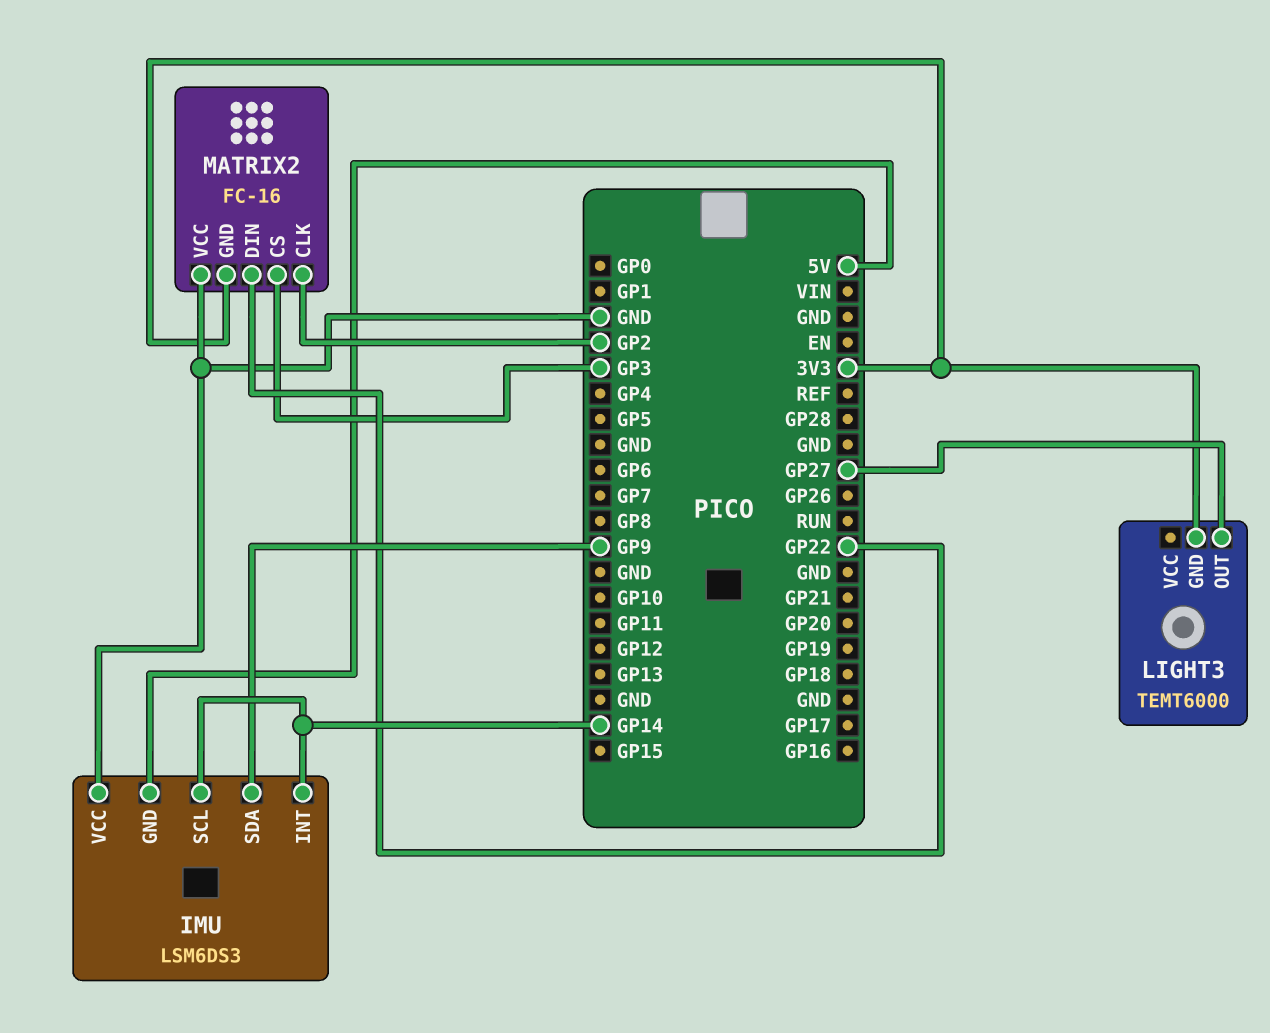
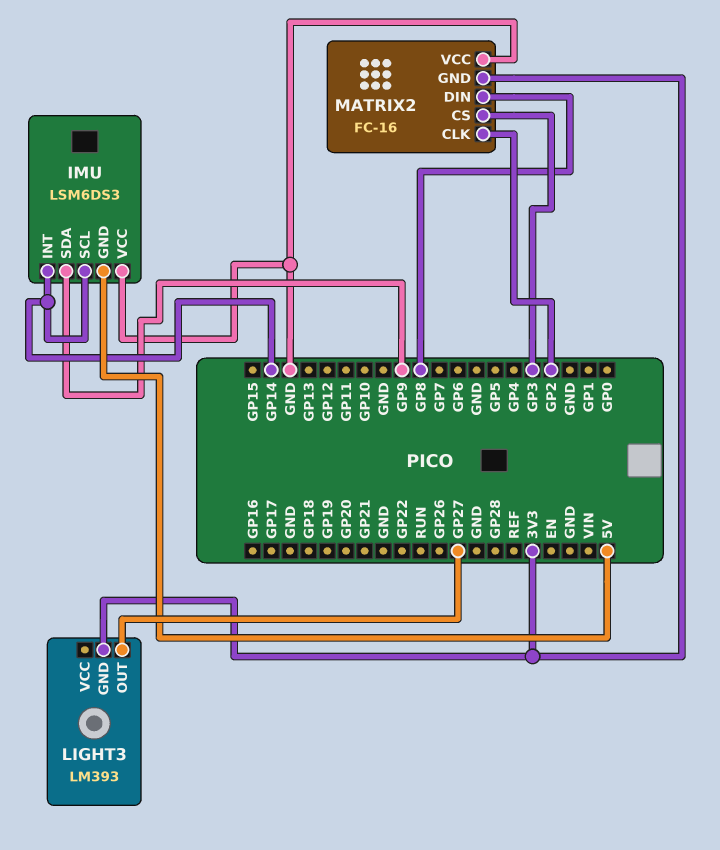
LIGHT3: TEMT6000 -> LM393
MATRIX2 pin DIN: GP22 -> GP8

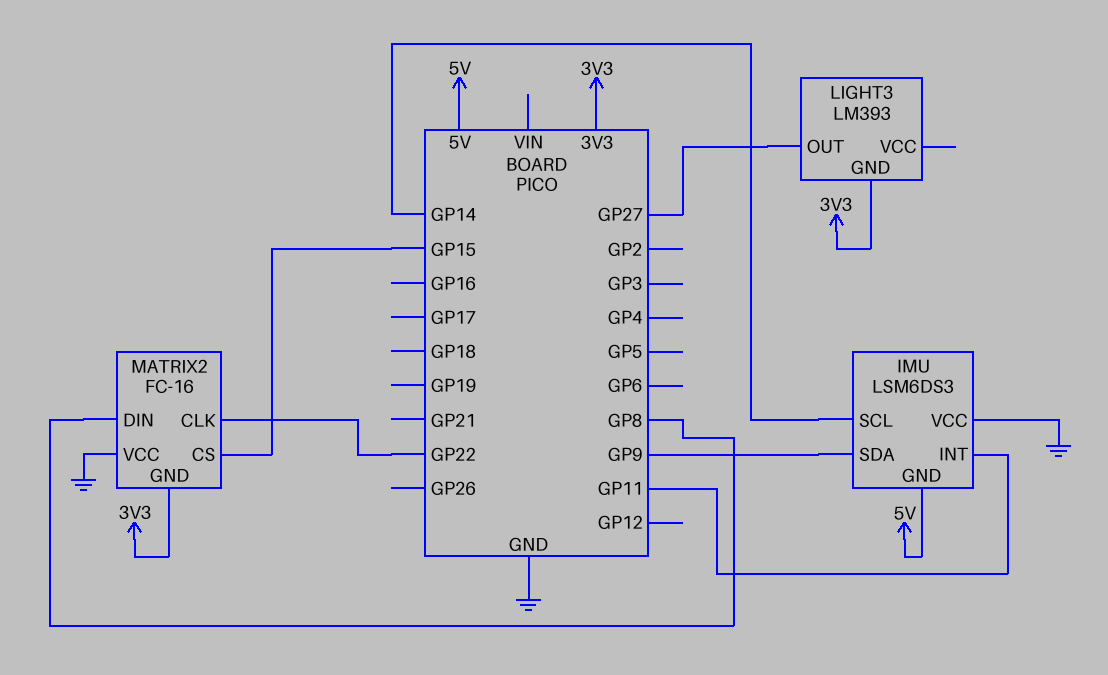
IMU pin INT: GP14 -> GP11
MATRIX2 pin CLK: GP2 -> GP22
MATRIX2 pin CS: GP3 -> GP15

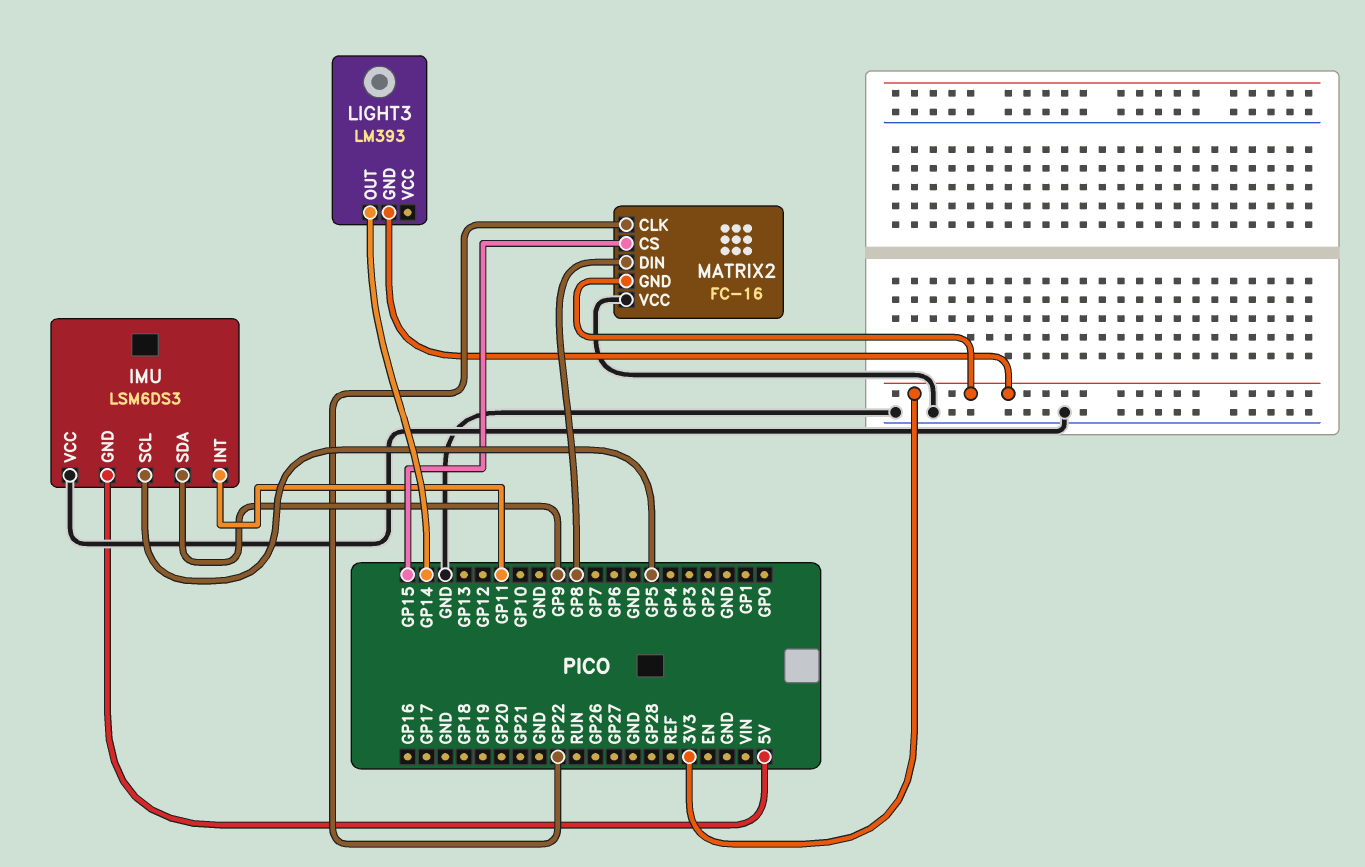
IMU pin SCL: GP14 -> GP5
LIGHT3 pin OUT: GP27 -> GP14

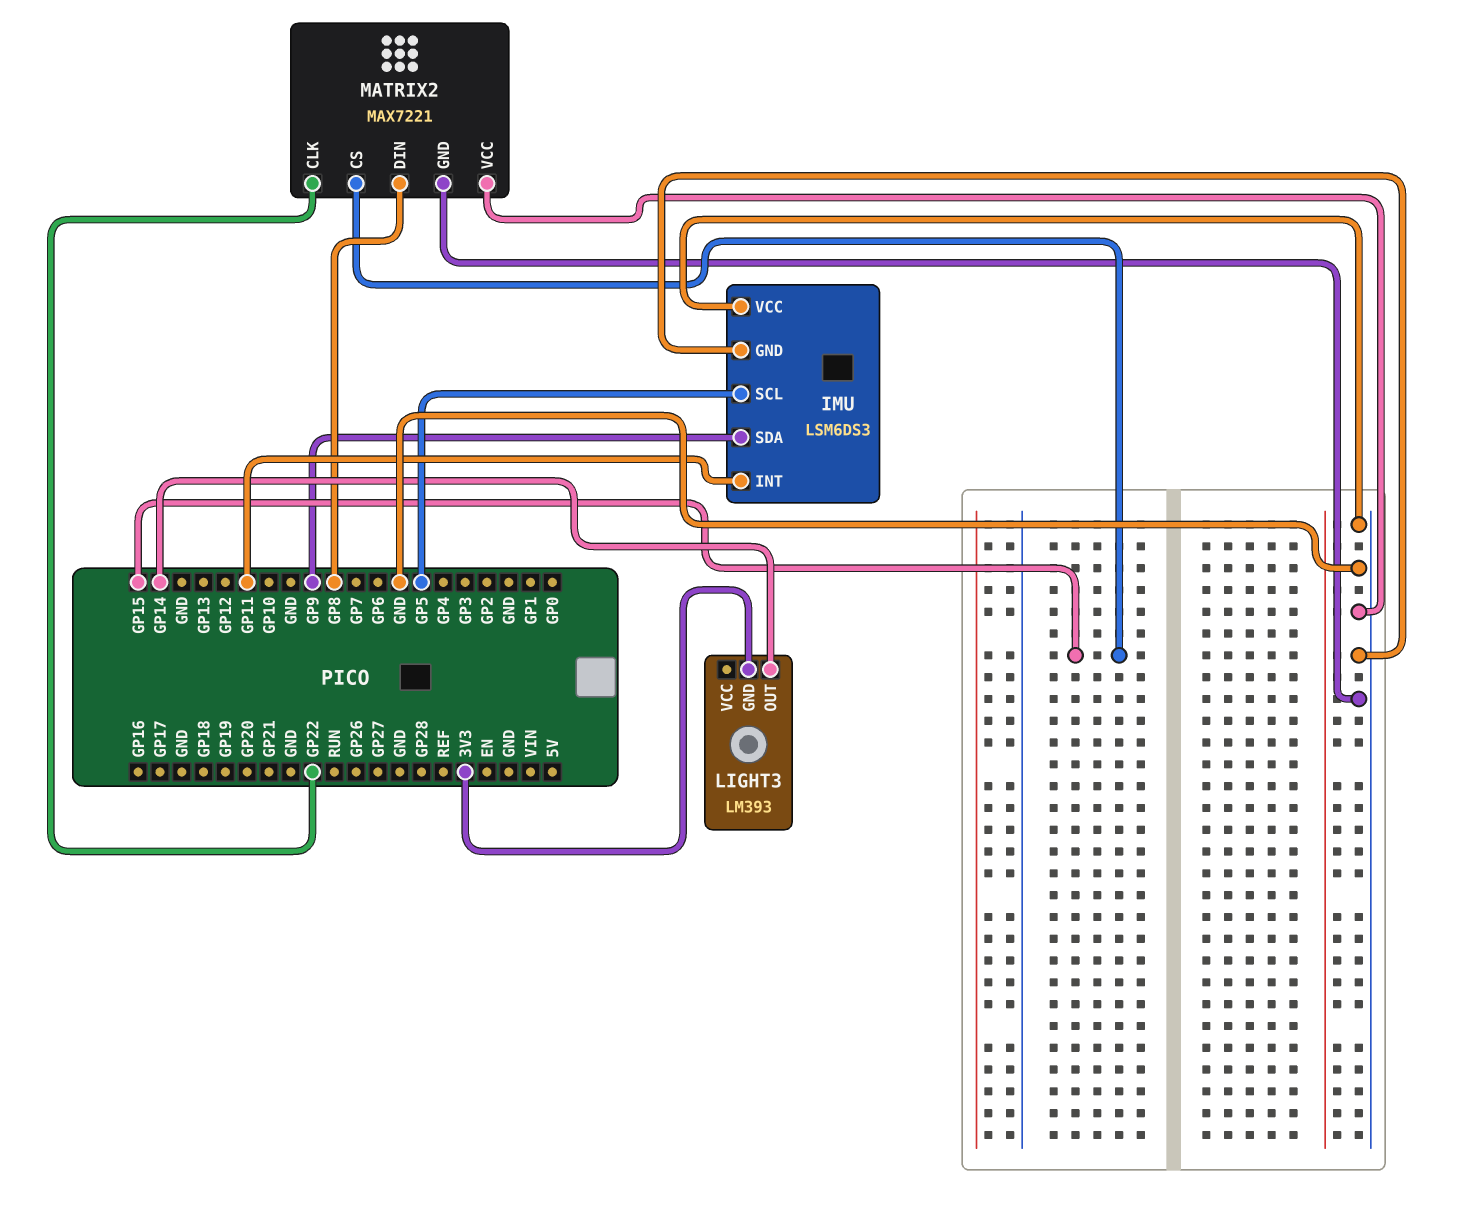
IMU pin GND: 5V -> GND
MATRIX2: FC-16 -> MAX7221
MATRIX2 pin GND: 3V3 -> GND

